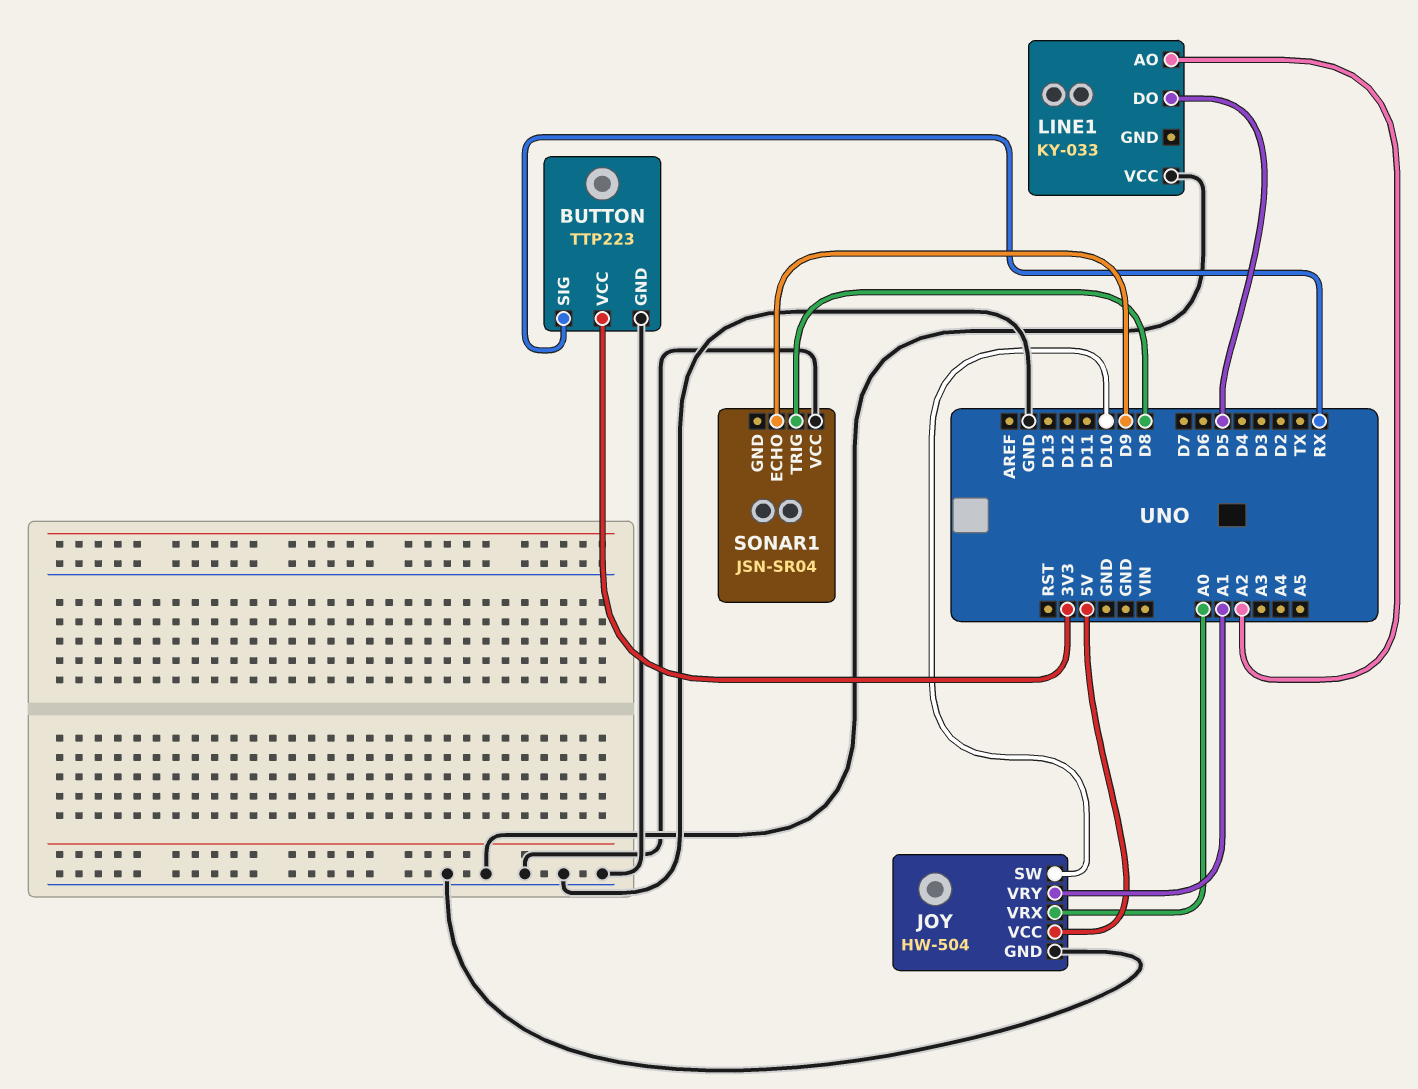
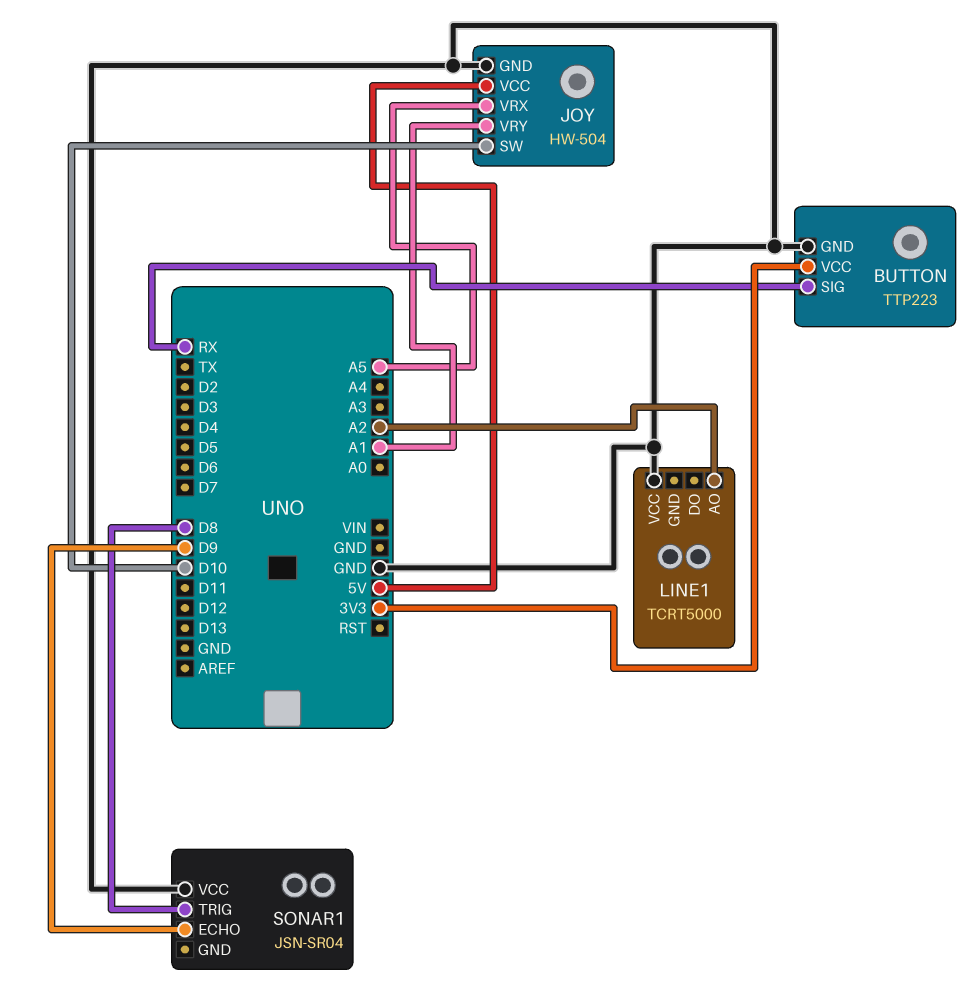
JOY pin VRX: A0 -> A5
LINE1: KY-033 -> TCRT5000
LINE1 pin DO: D5 -> none

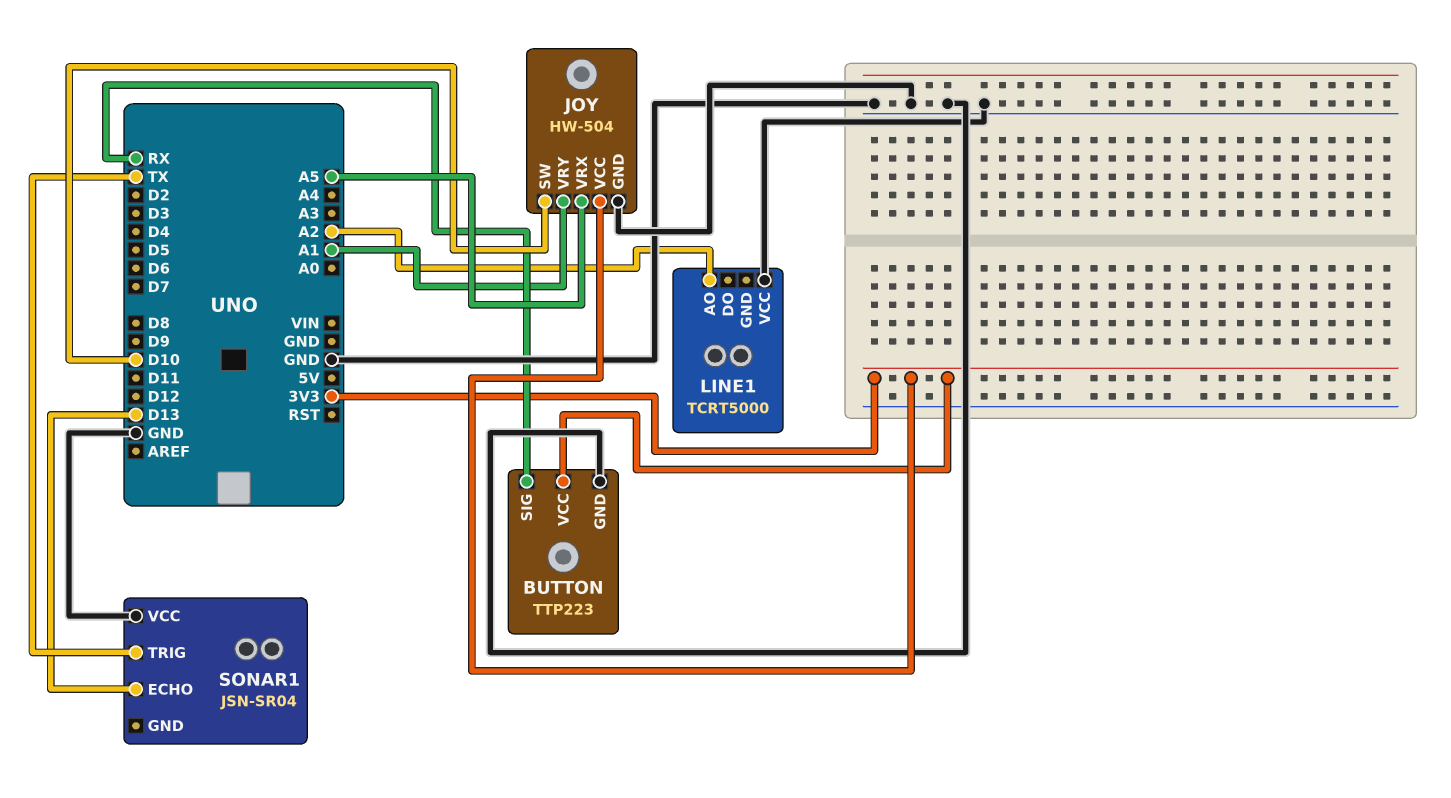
JOY pin VCC: 5V -> 3V3
SONAR1 pin ECHO: D9 -> D13
SONAR1 pin TRIG: D8 -> TX

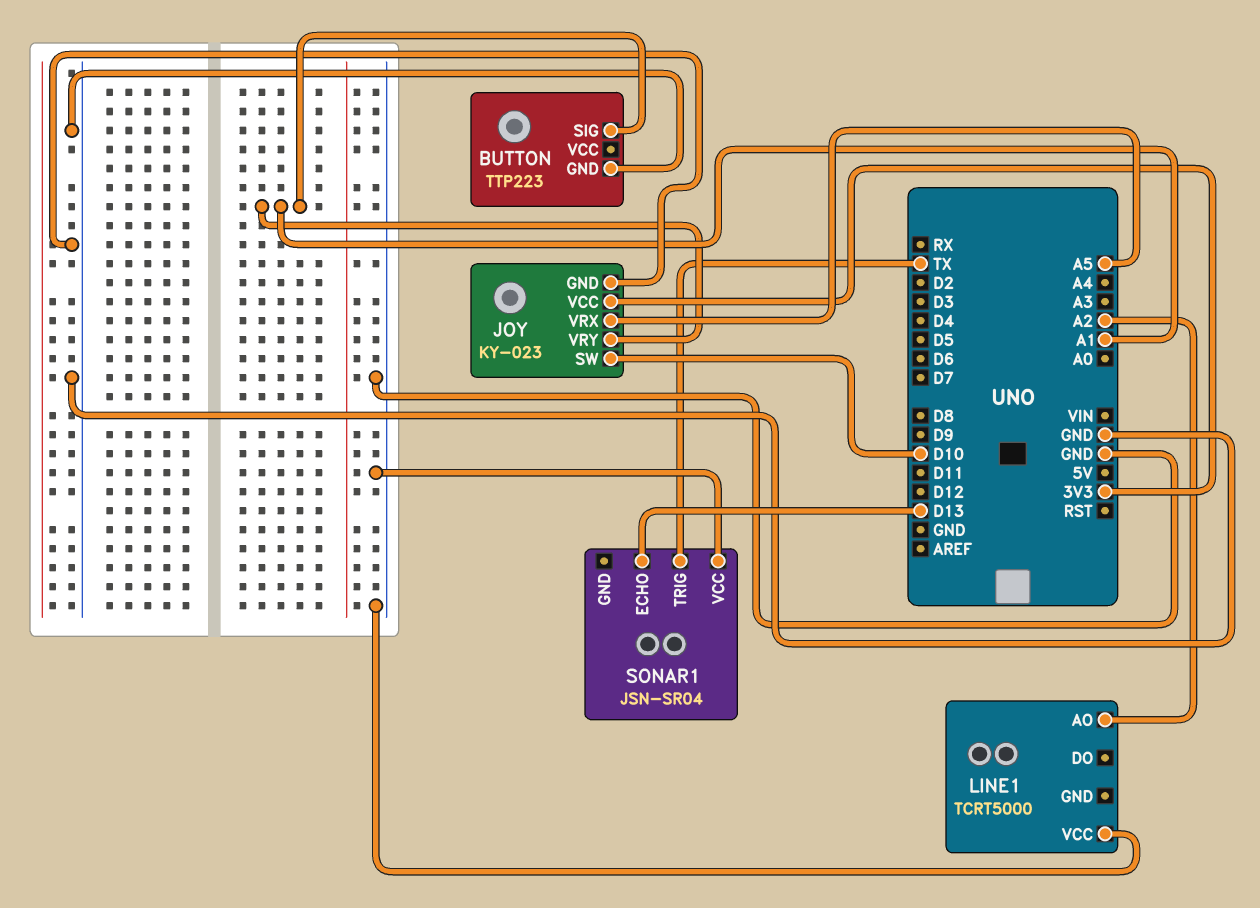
BUTTON pin SIG: RX -> A1
BUTTON pin VCC: 3V3 -> none
JOY: HW-504 -> KY-023

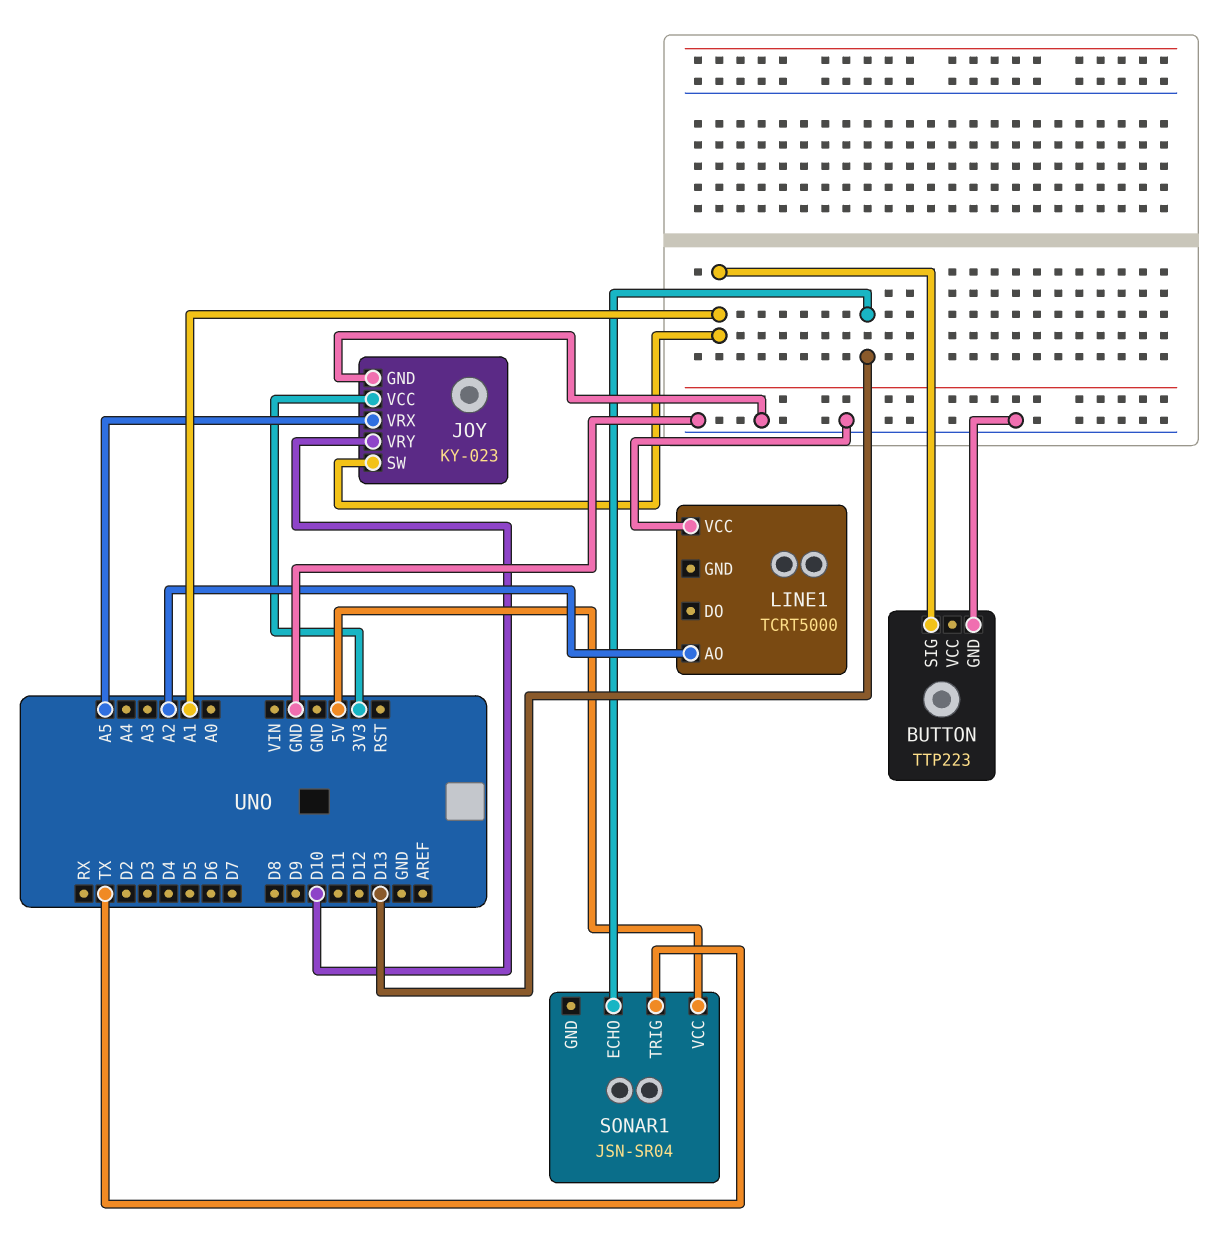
JOY pin SW: D10 -> A1
JOY pin VRY: A1 -> D10
SONAR1 pin VCC: GND -> 5V

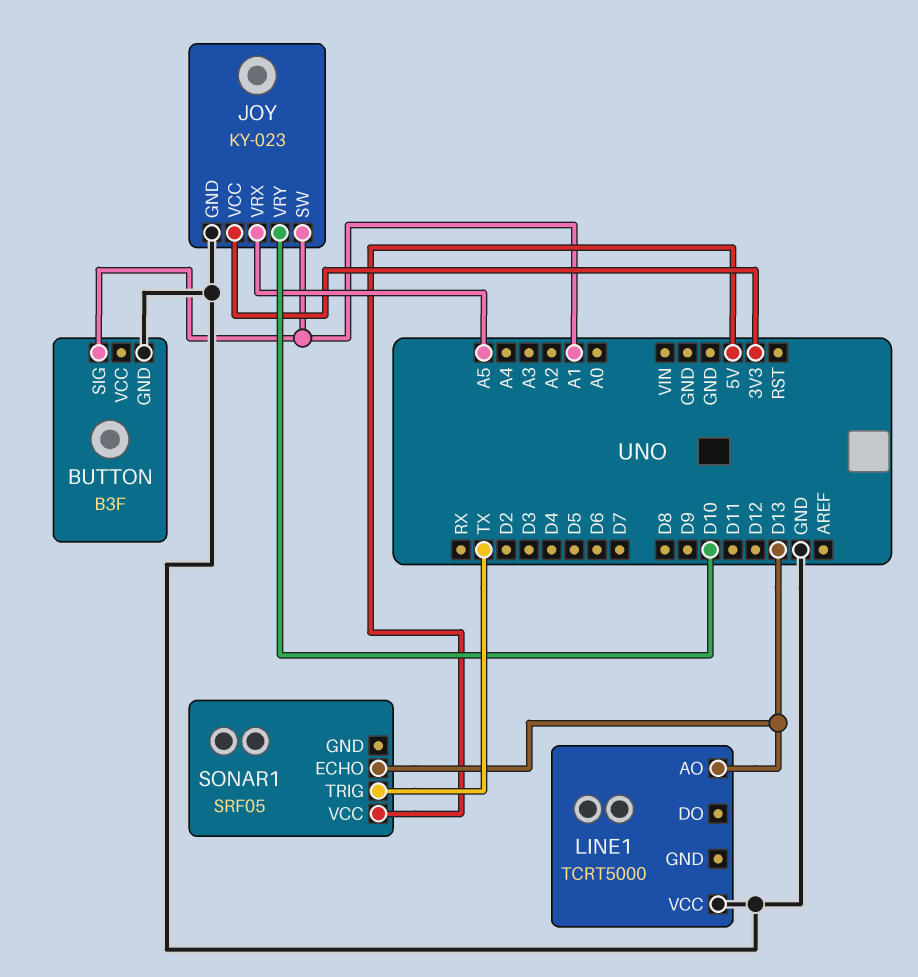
BUTTON: TTP223 -> B3F
LINE1 pin AO: A2 -> D13
SONAR1: JSN-SR04 -> SRF05

